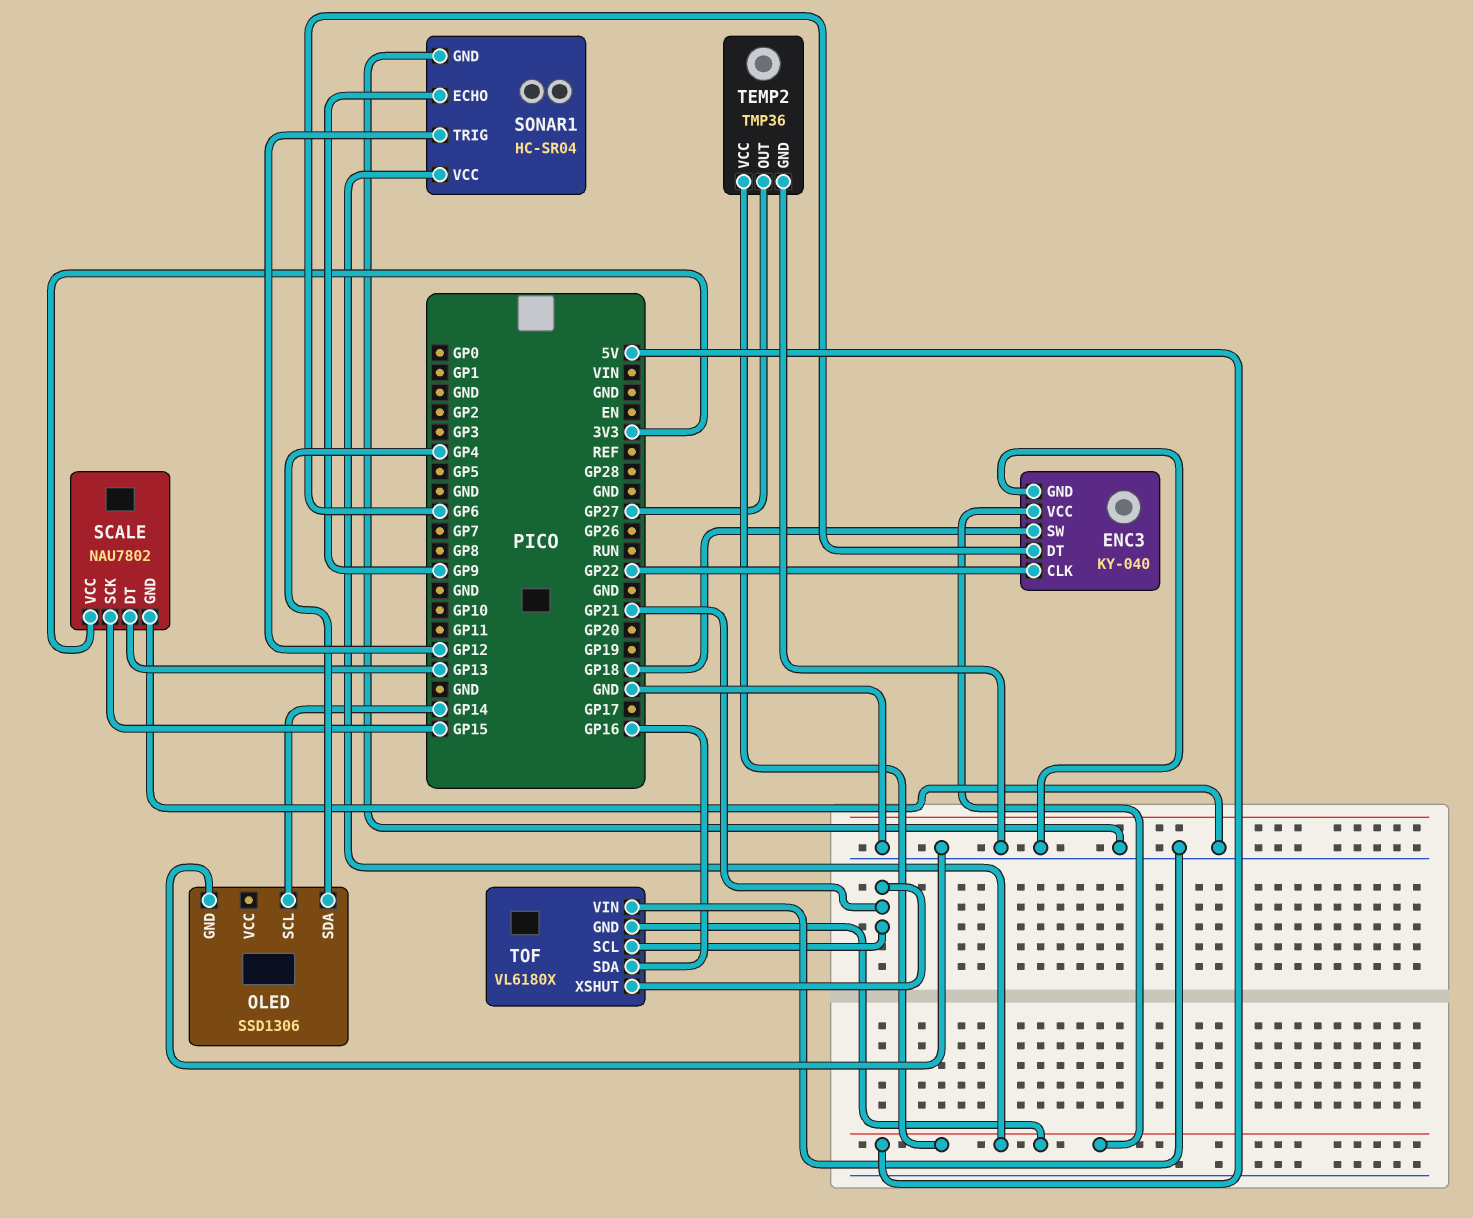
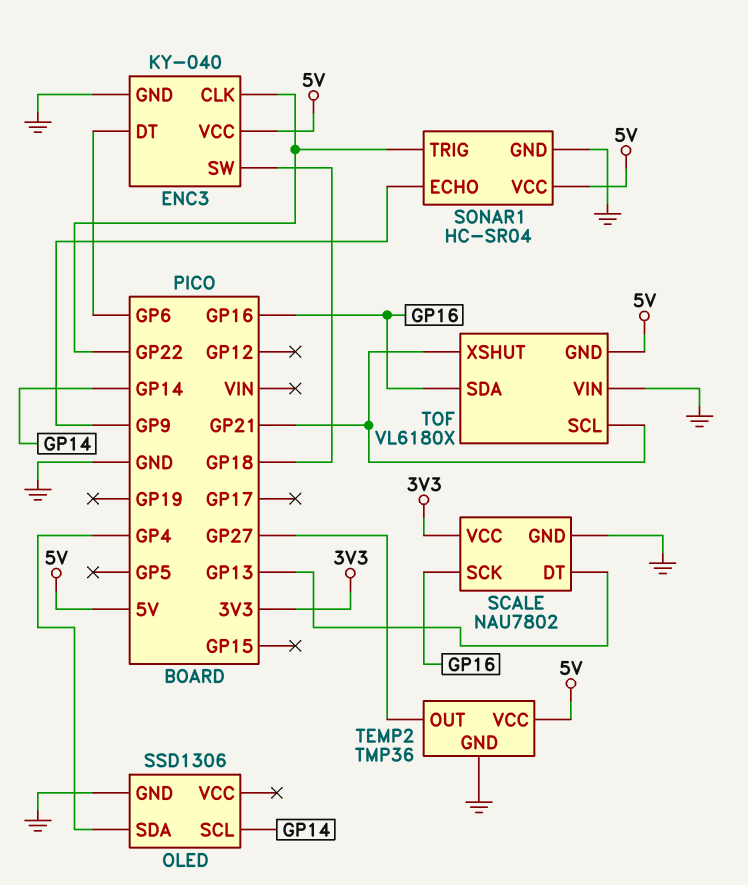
SCALE pin SCK: GP15 -> GP16
SONAR1 pin TRIG: GP12 -> GP22

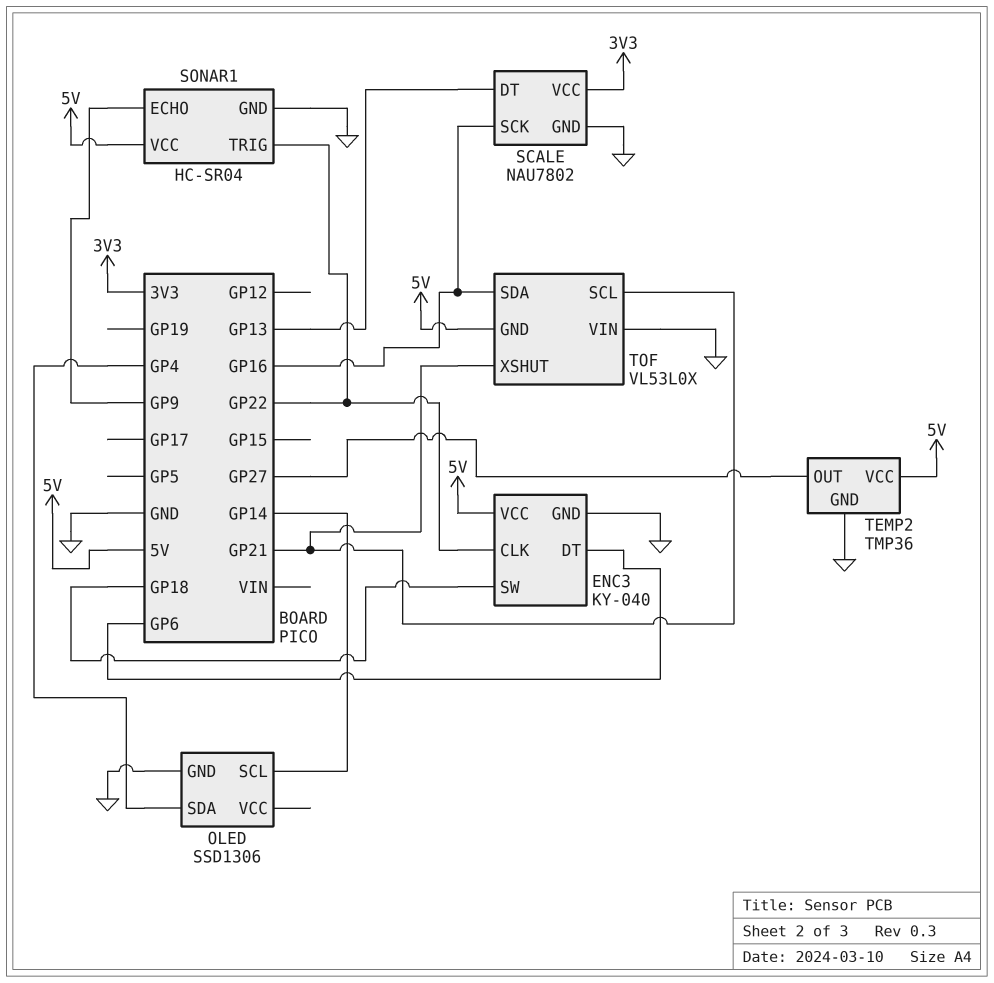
TOF: VL6180X -> VL53L0X

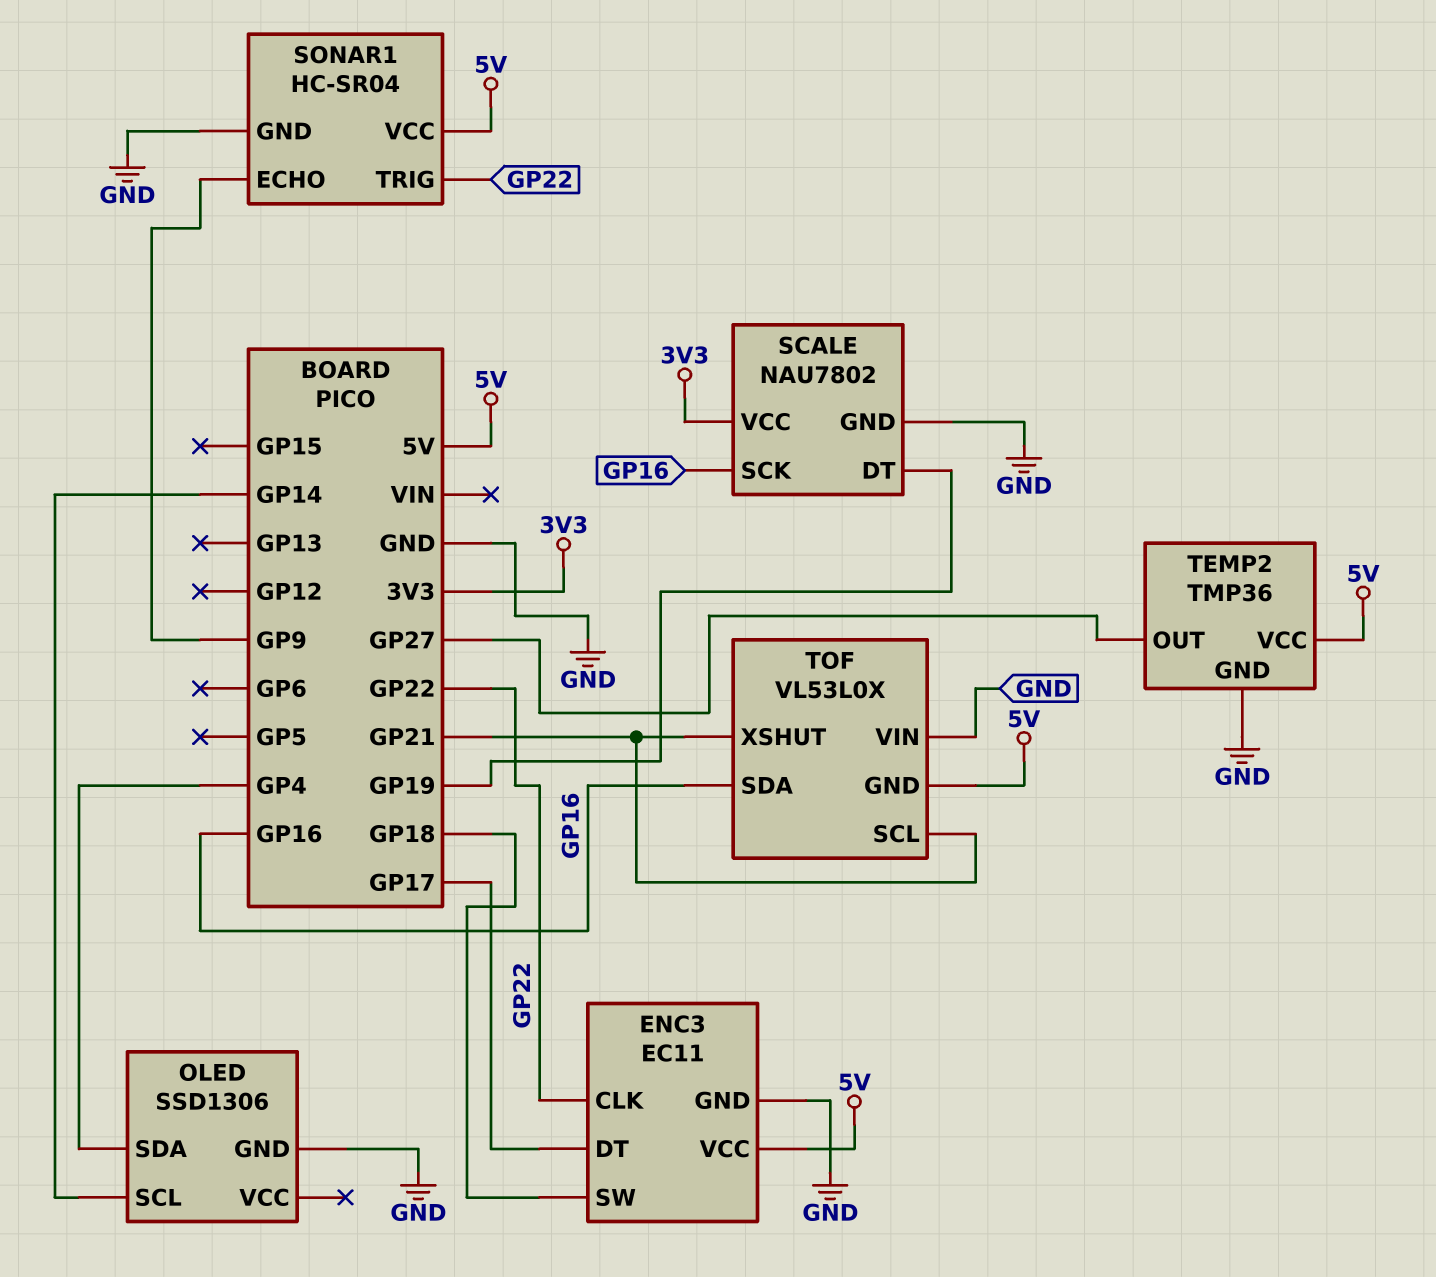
ENC3: KY-040 -> EC11
ENC3 pin DT: GP6 -> GP17
SCALE pin DT: GP13 -> GP19

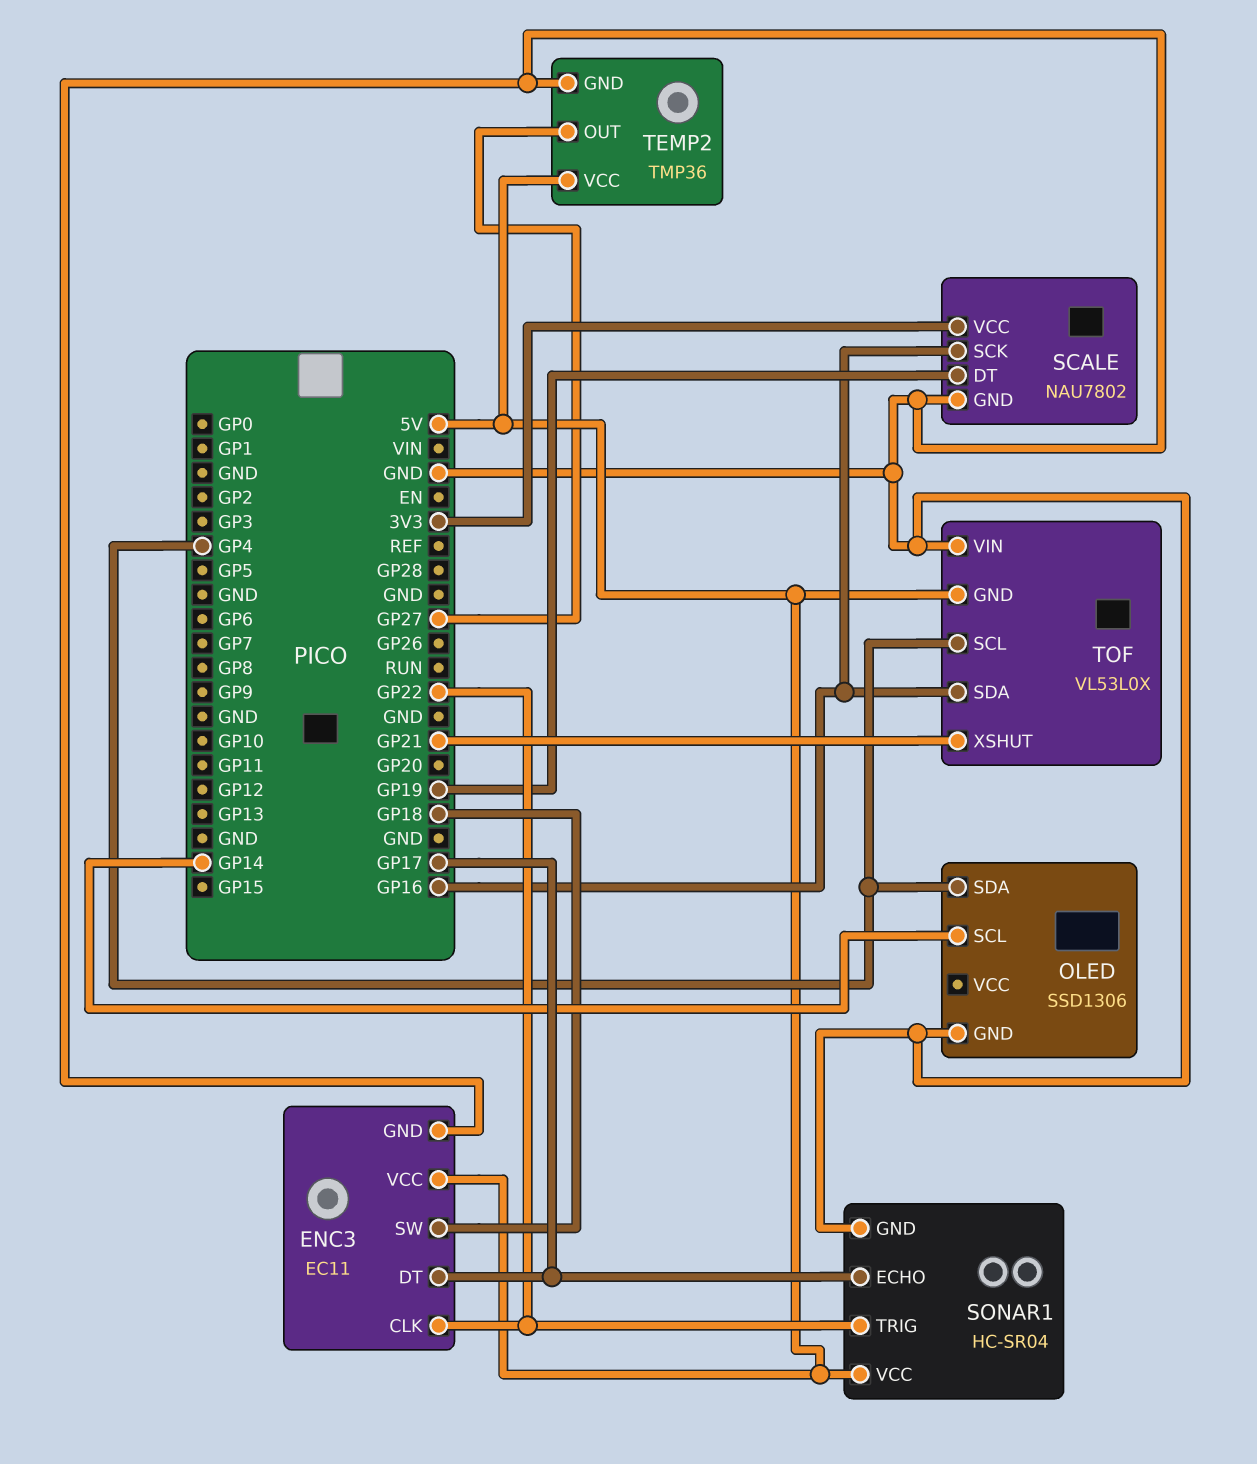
SONAR1 pin ECHO: GP9 -> GP17
TOF pin SCL: GP21 -> GP4

